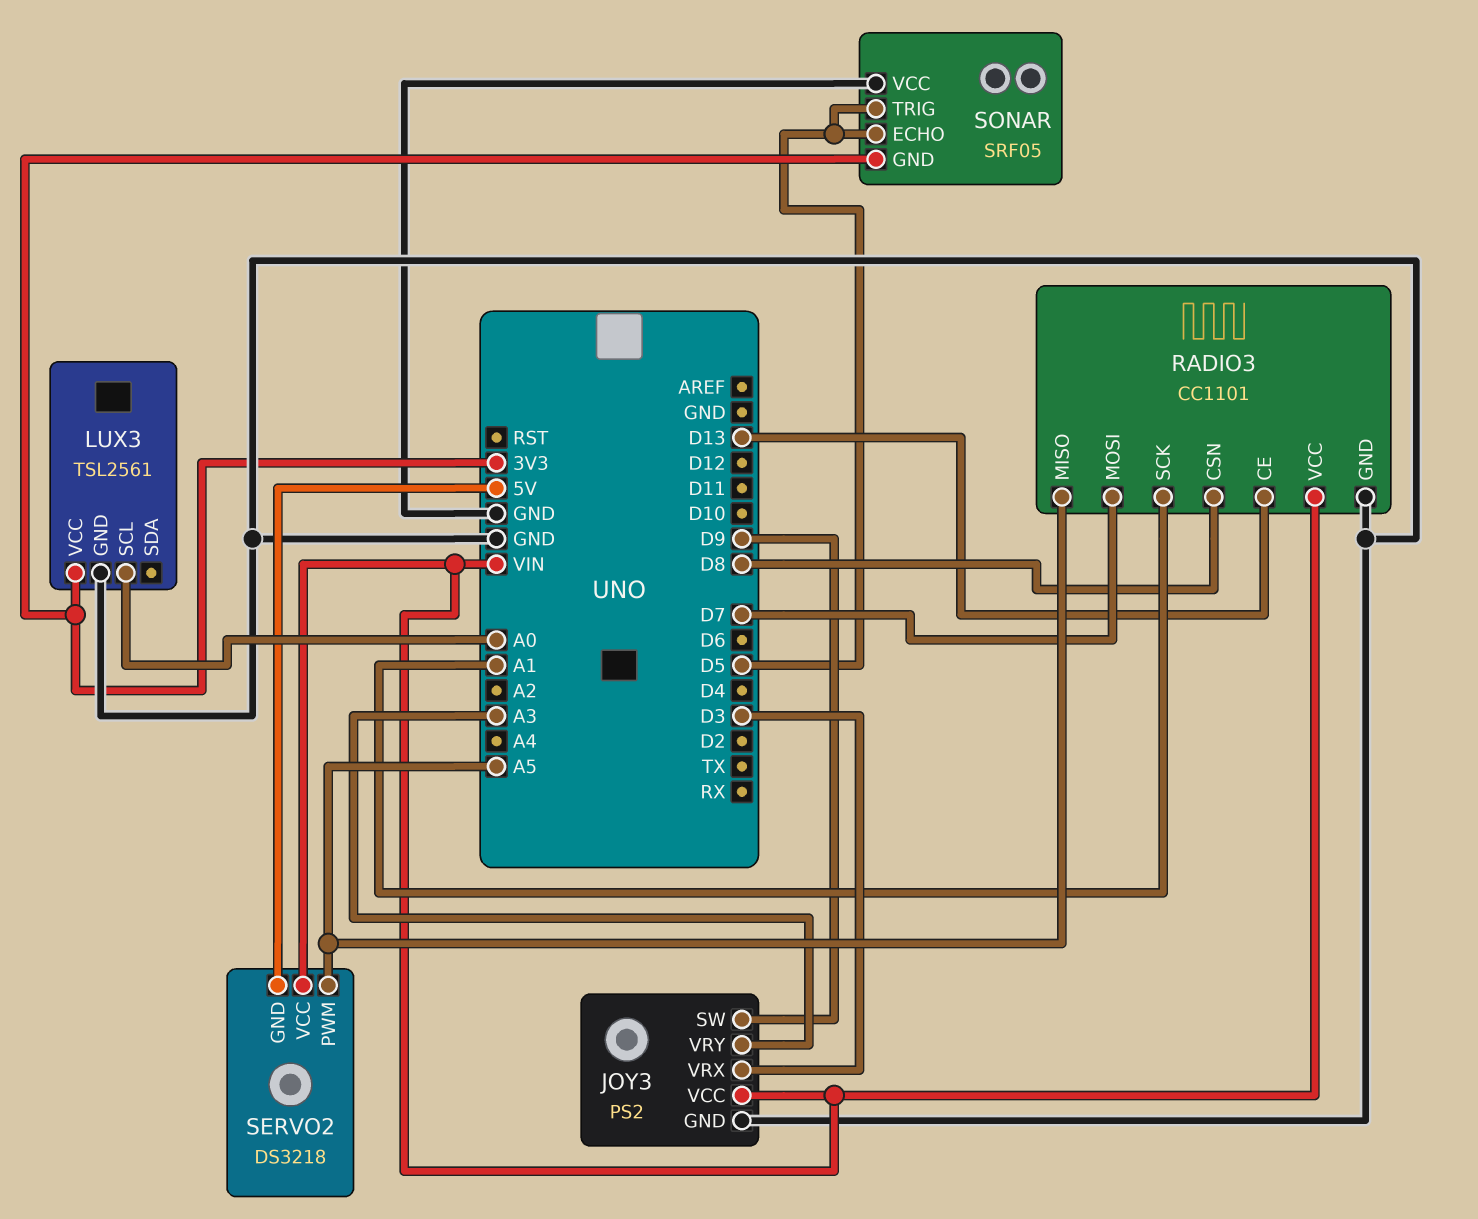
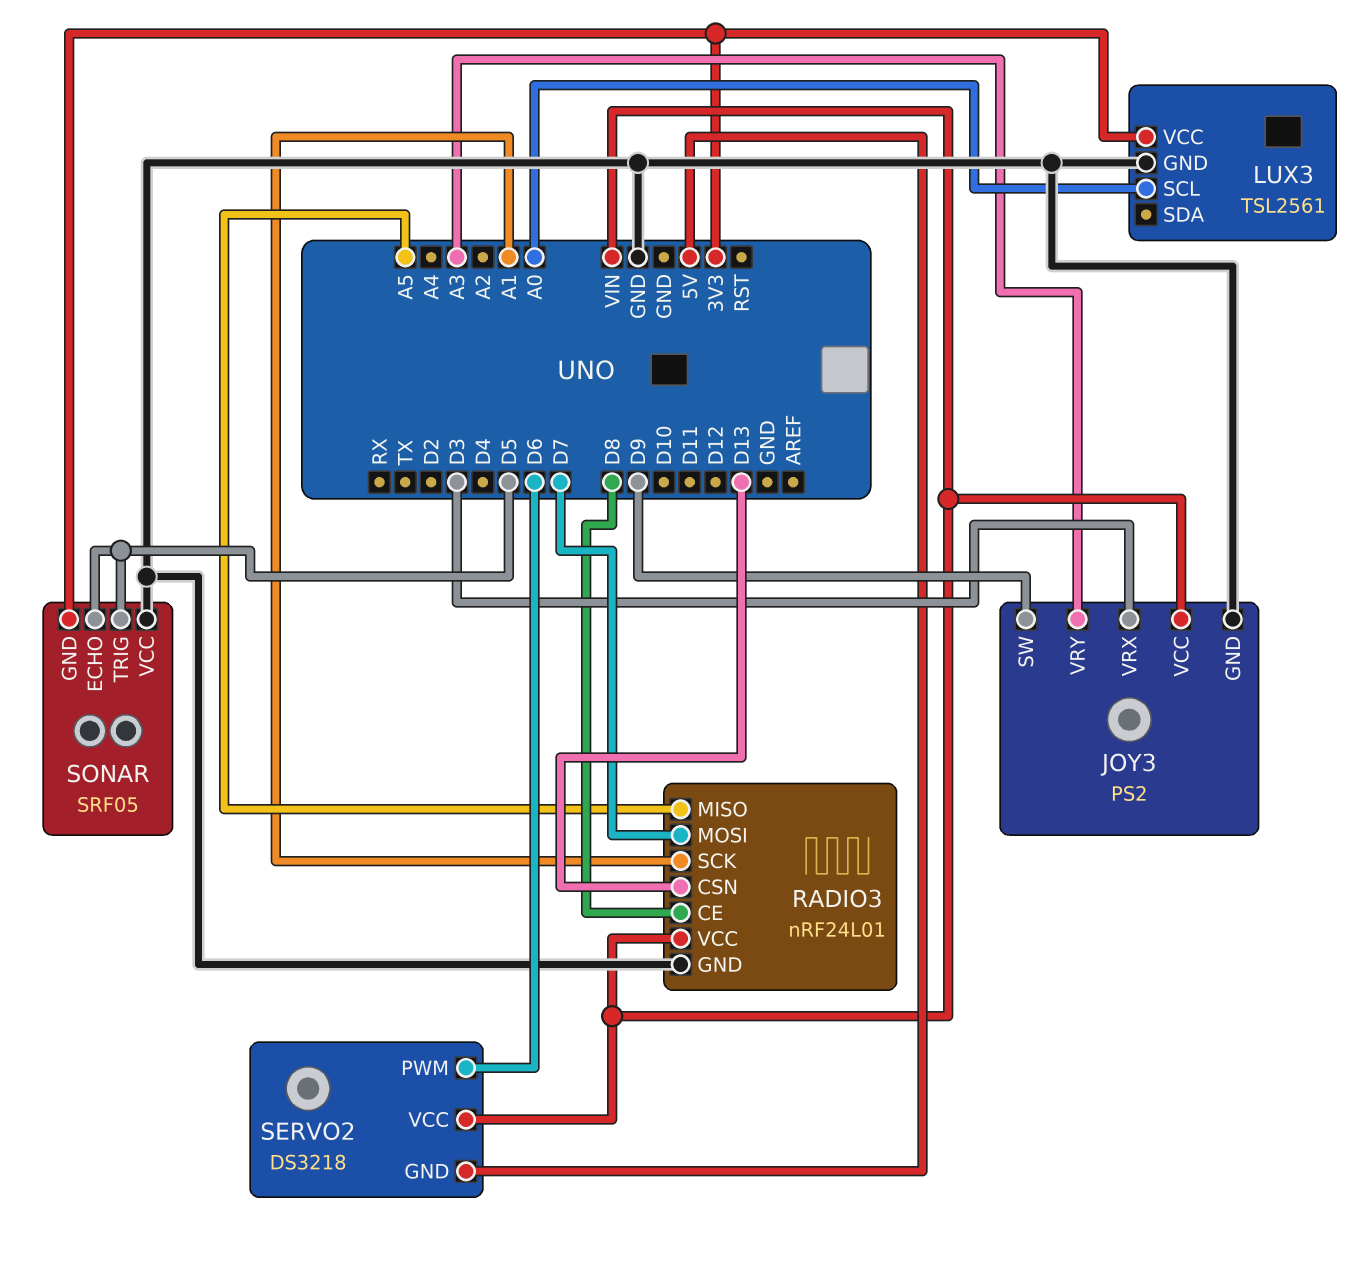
RADIO3: CC1101 -> nRF24L01
RADIO3 pin CE: D13 -> D8
RADIO3 pin CSN: D8 -> D13
SERVO2 pin PWM: A5 -> D6

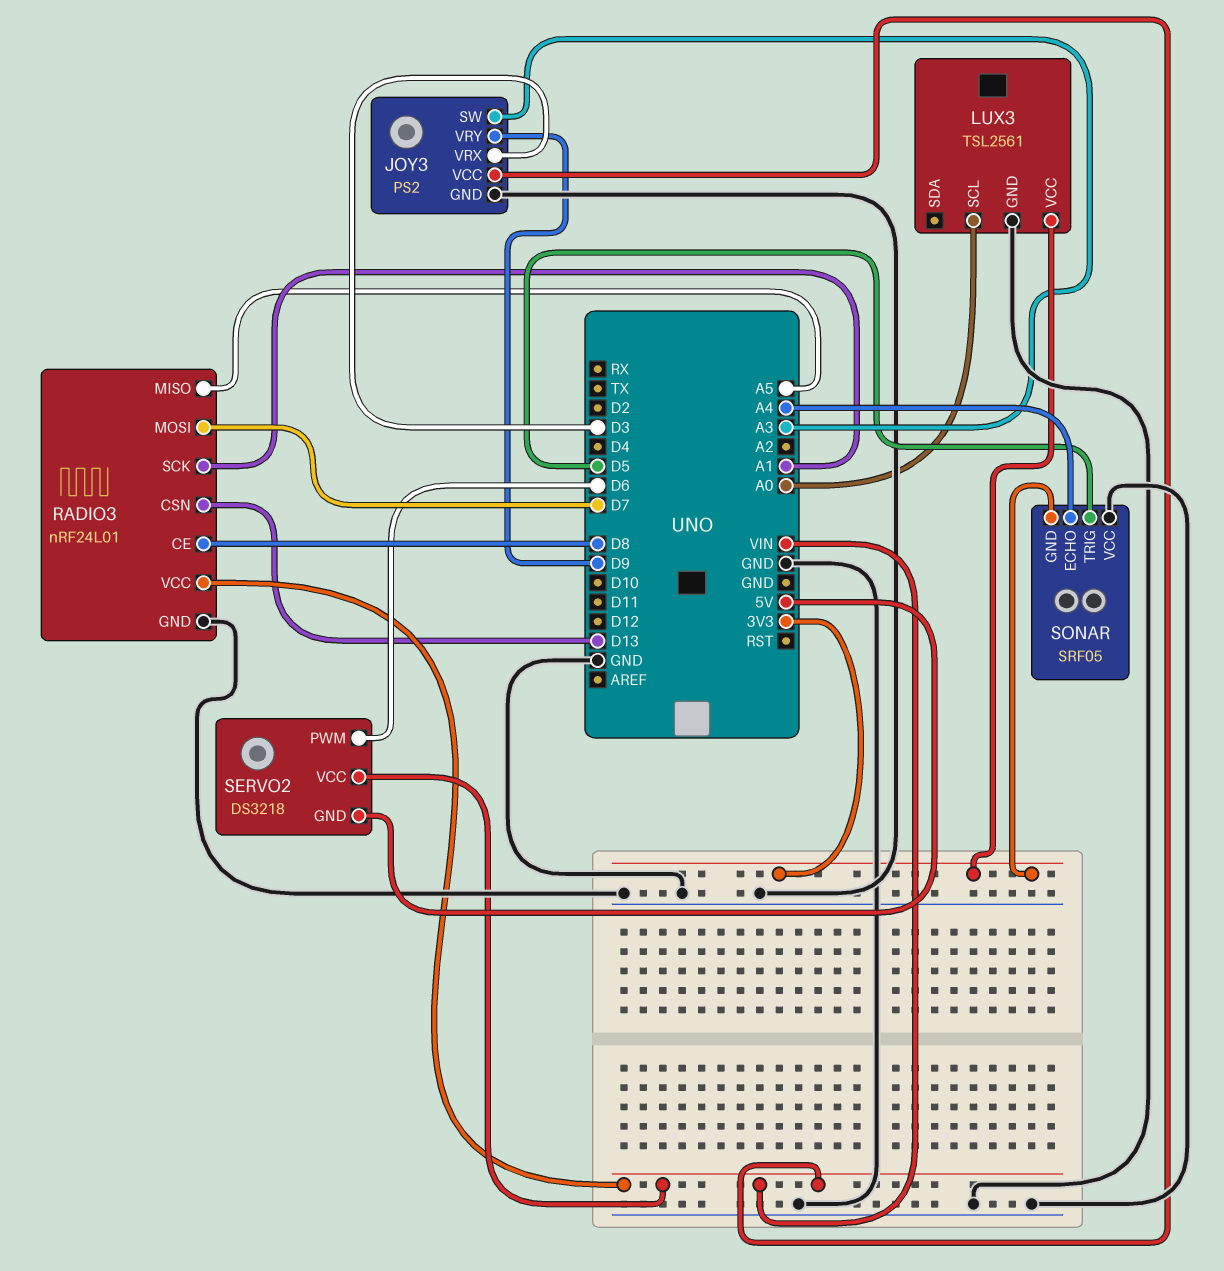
JOY3 pin SW: D9 -> A3
JOY3 pin VRY: A3 -> D9
SONAR pin ECHO: D5 -> A4

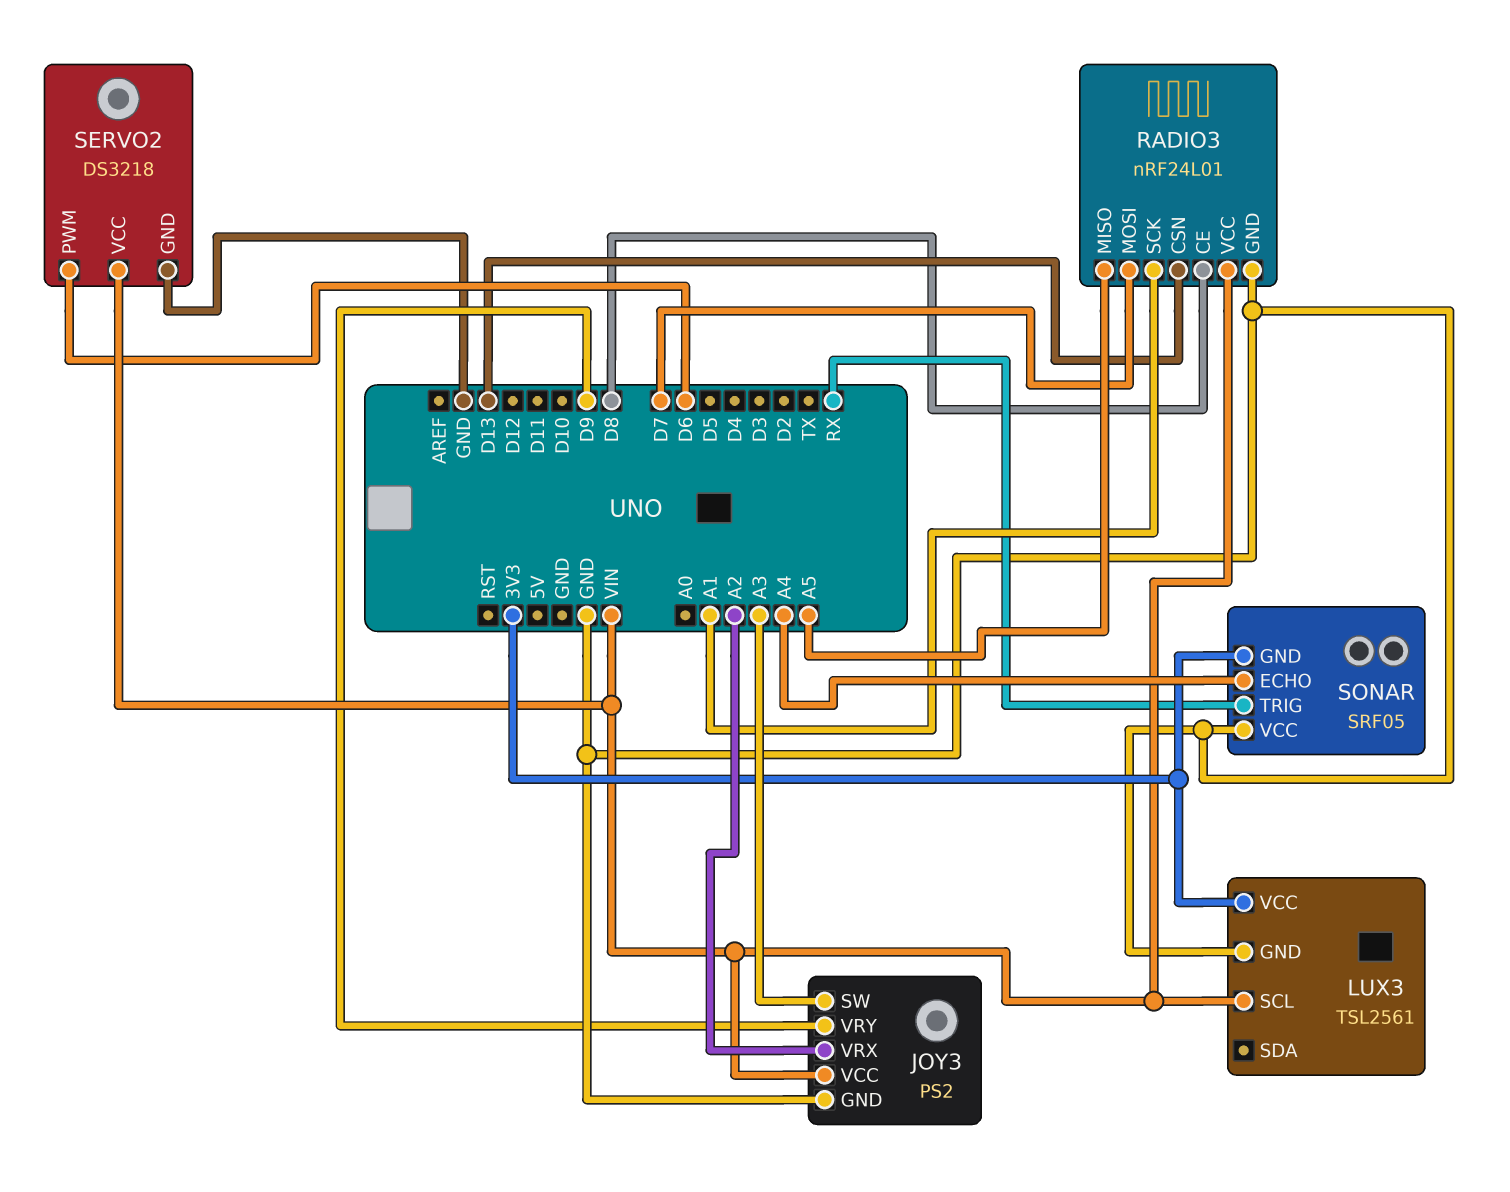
JOY3 pin VRX: D3 -> A2
LUX3 pin SCL: A0 -> VIN
SERVO2 pin GND: 5V -> GND
SONAR pin TRIG: D5 -> RX

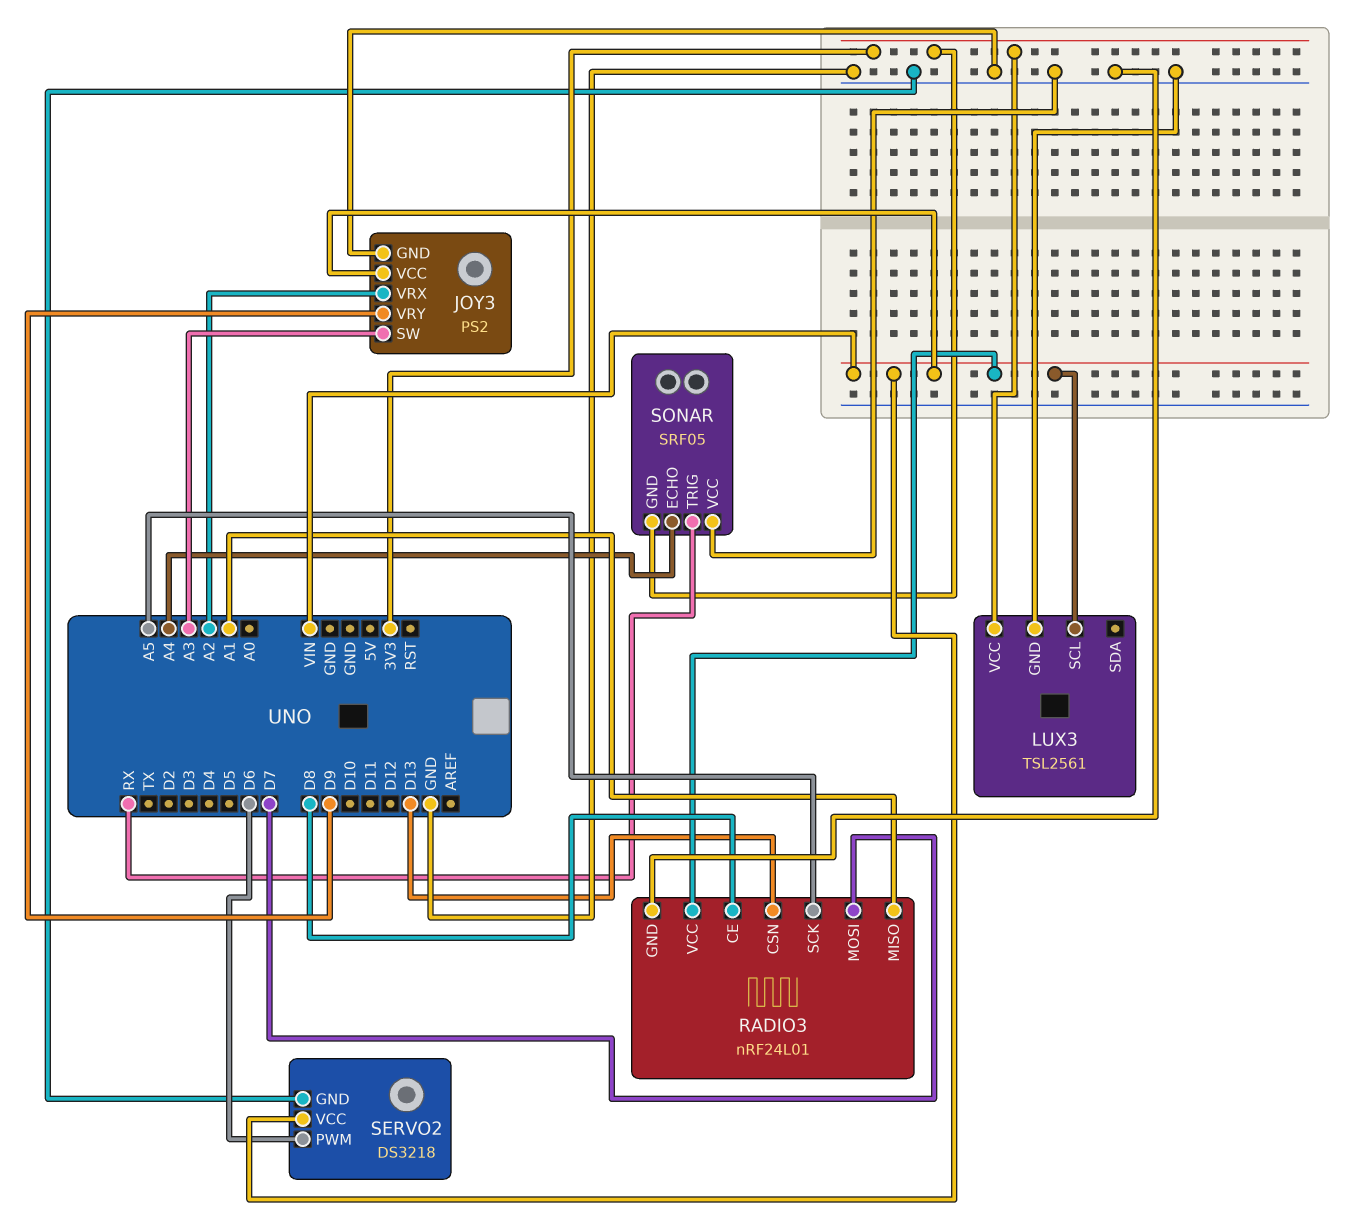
RADIO3 pin MISO: A5 -> A1
RADIO3 pin SCK: A1 -> A5

